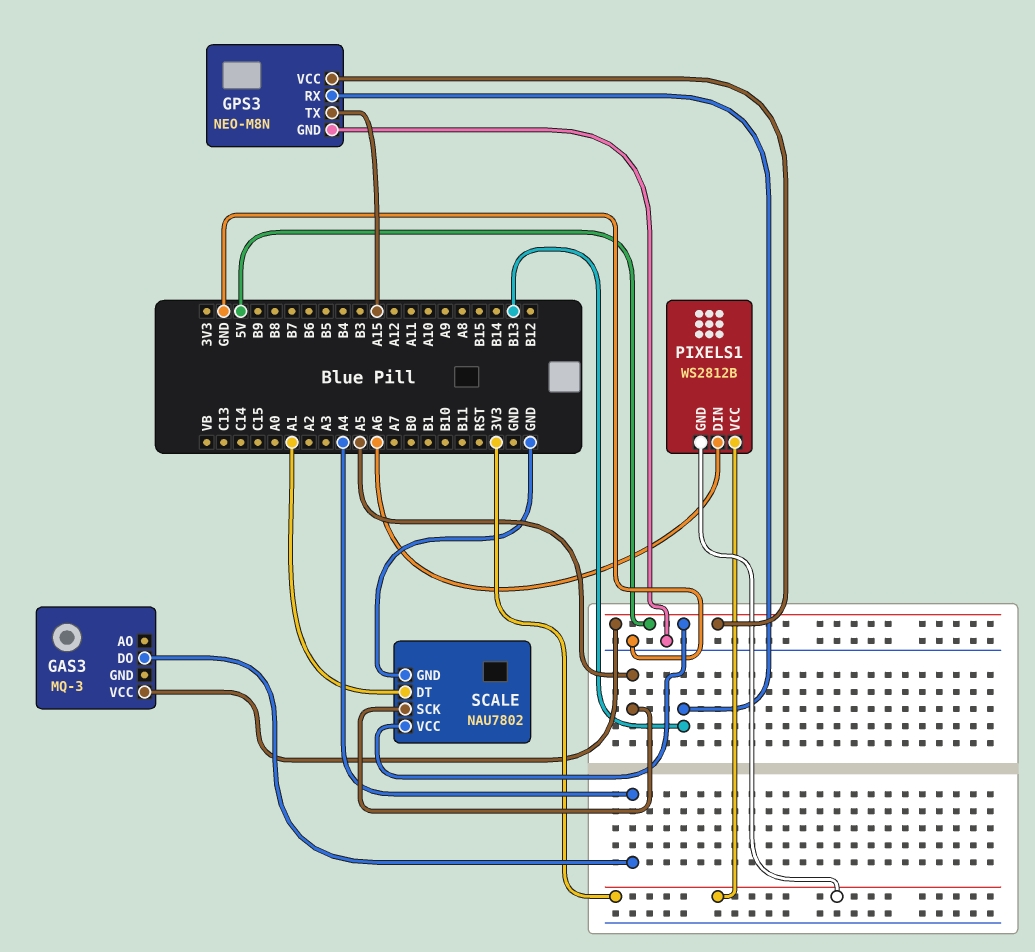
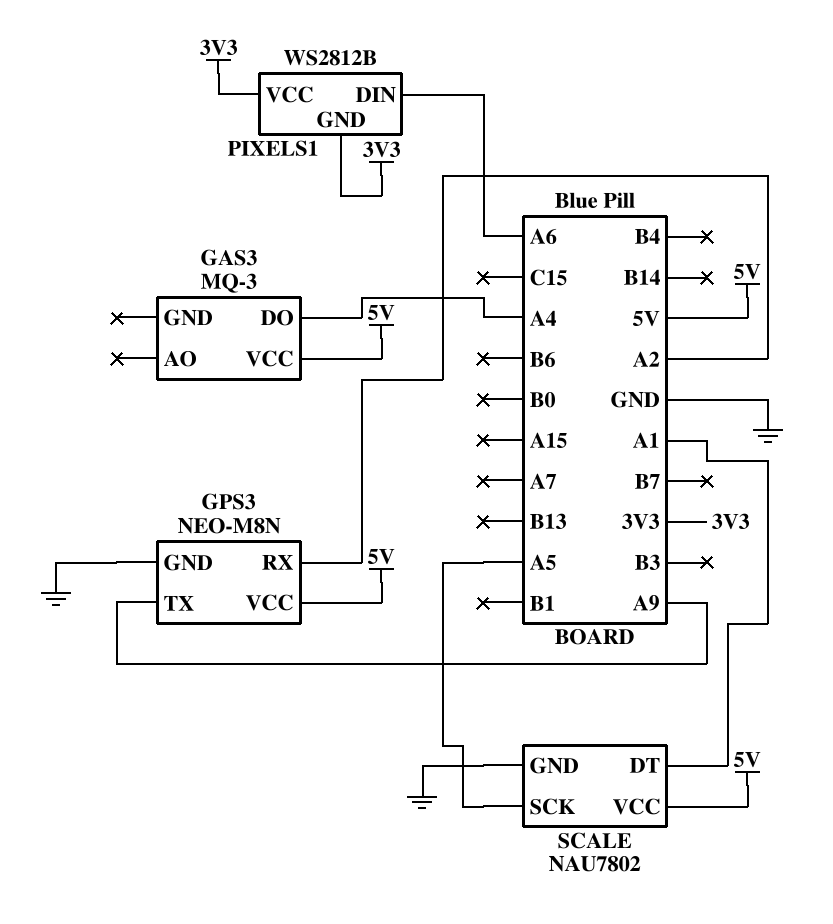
GPS3 pin RX: B13 -> A2
GPS3 pin TX: A15 -> A9

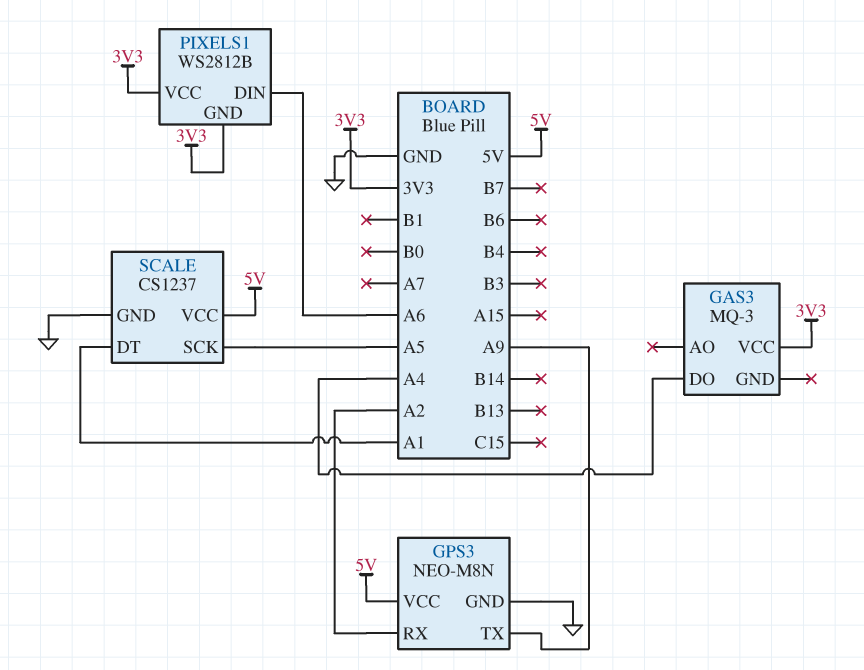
GAS3 pin VCC: 5V -> 3V3
SCALE: NAU7802 -> CS1237

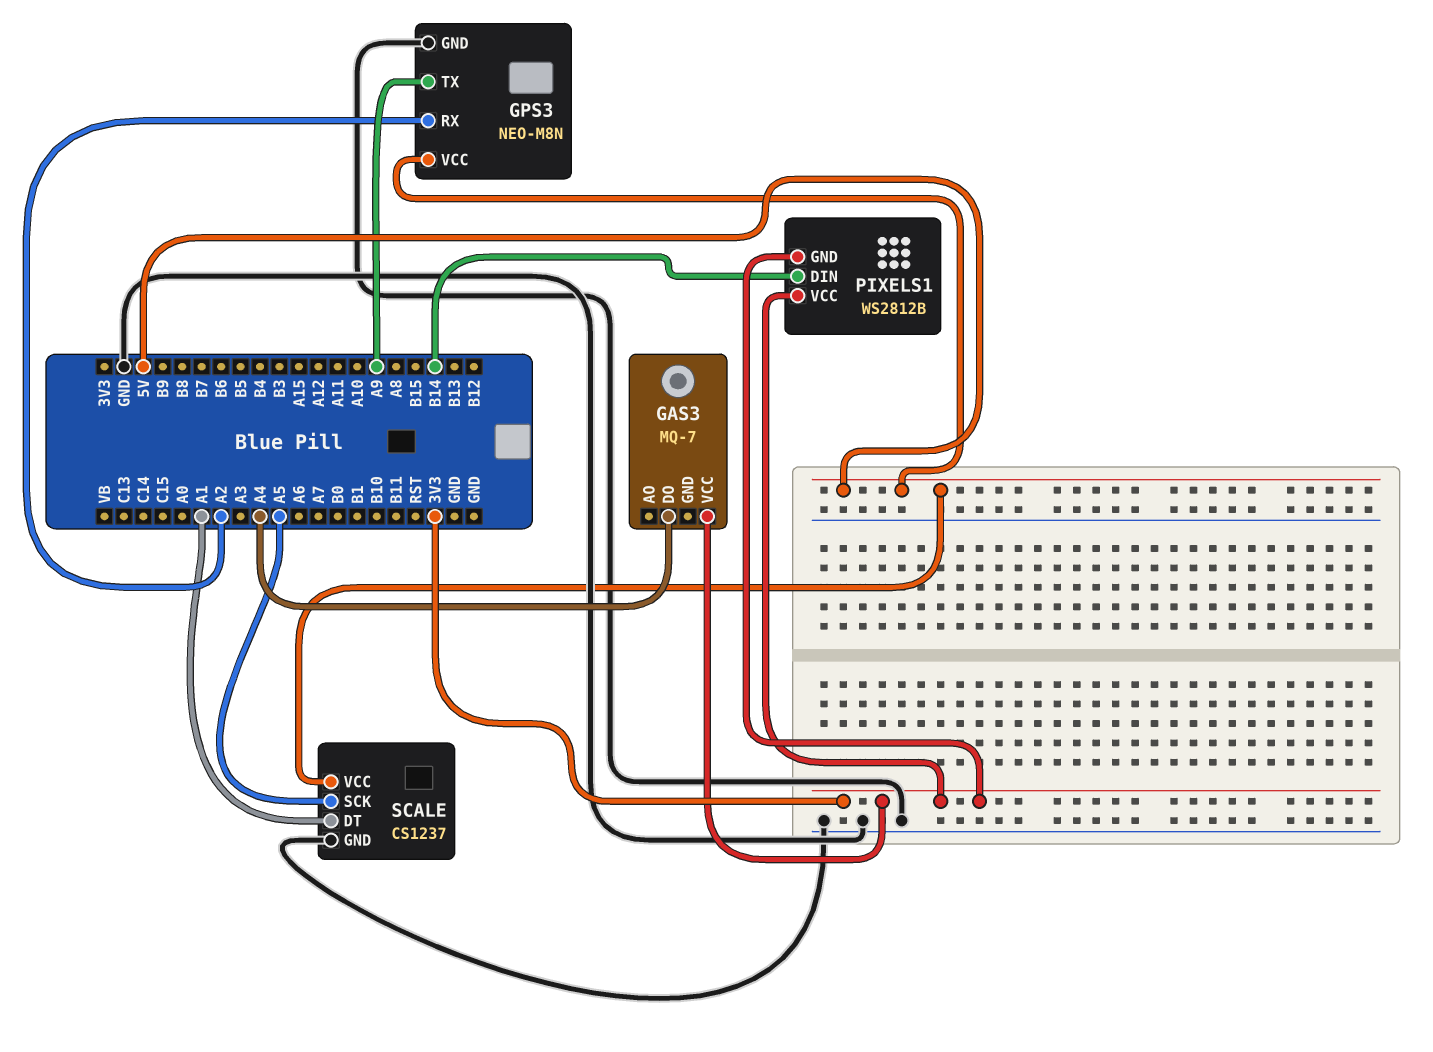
GAS3: MQ-3 -> MQ-7
PIXELS1 pin DIN: A6 -> B14

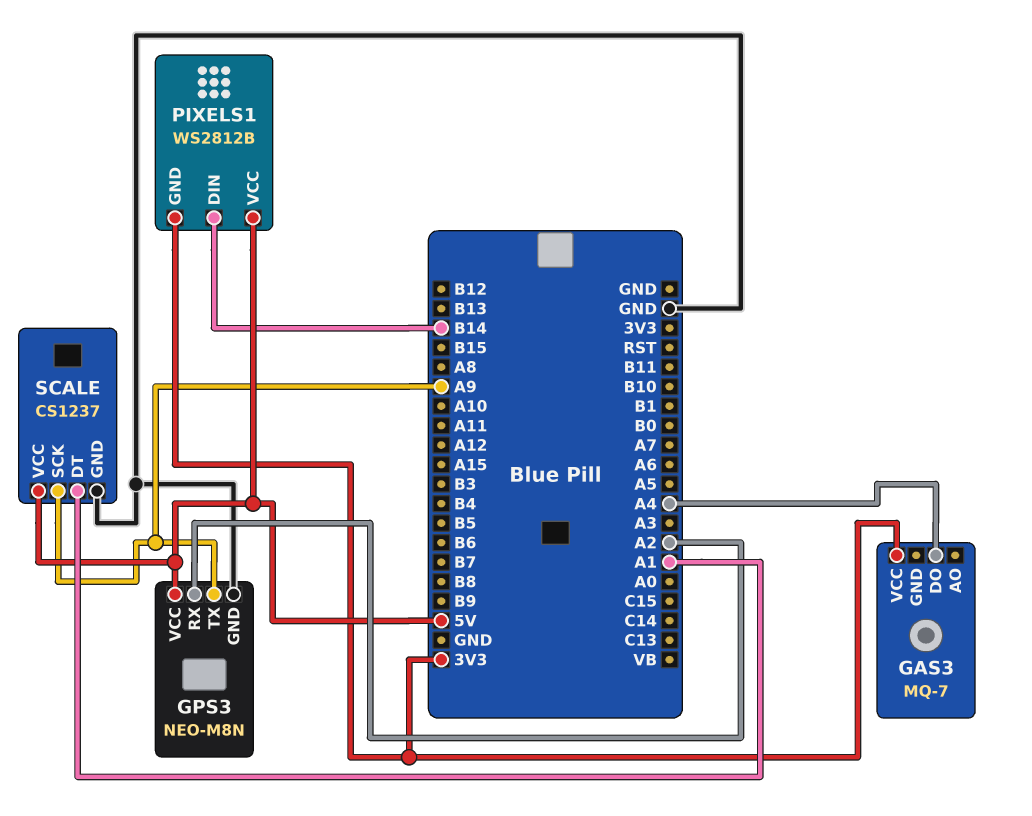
PIXELS1 pin VCC: 3V3 -> 5V
SCALE pin SCK: A5 -> A9

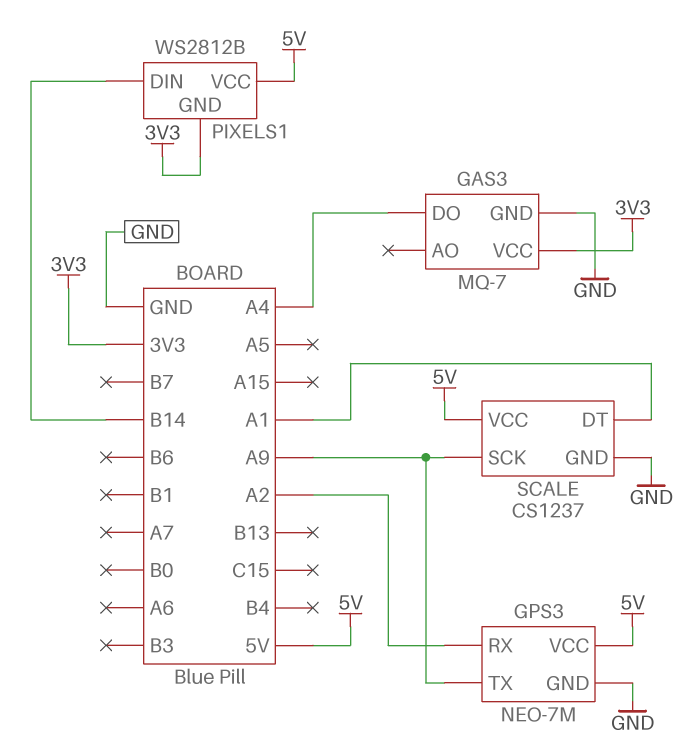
GAS3 pin GND: none -> GND
GPS3: NEO-M8N -> NEO-7M

